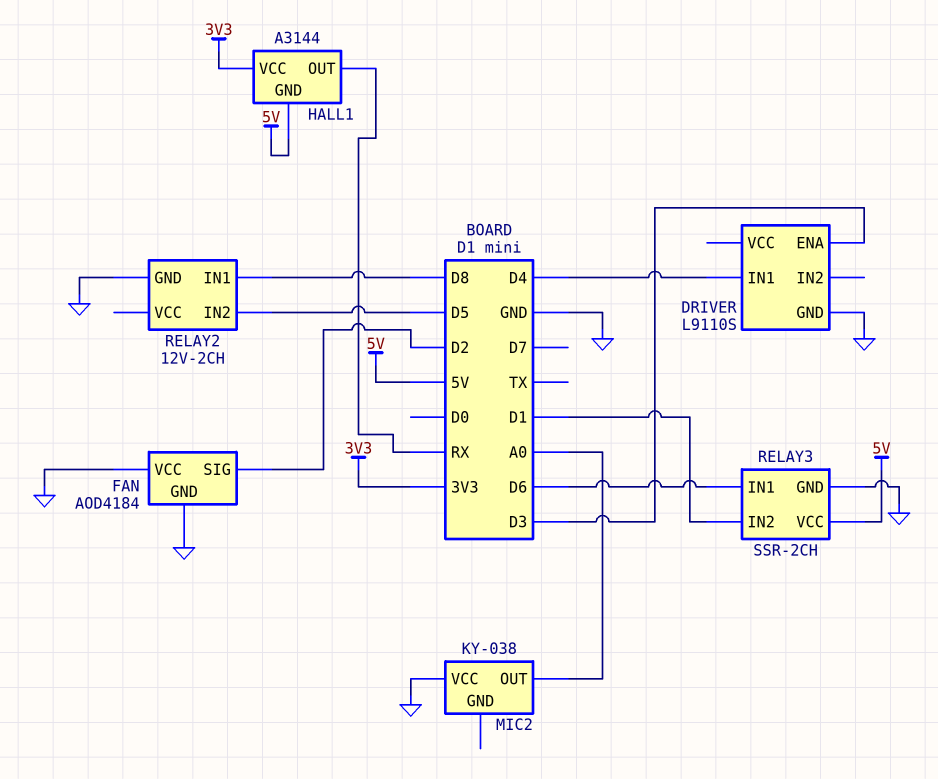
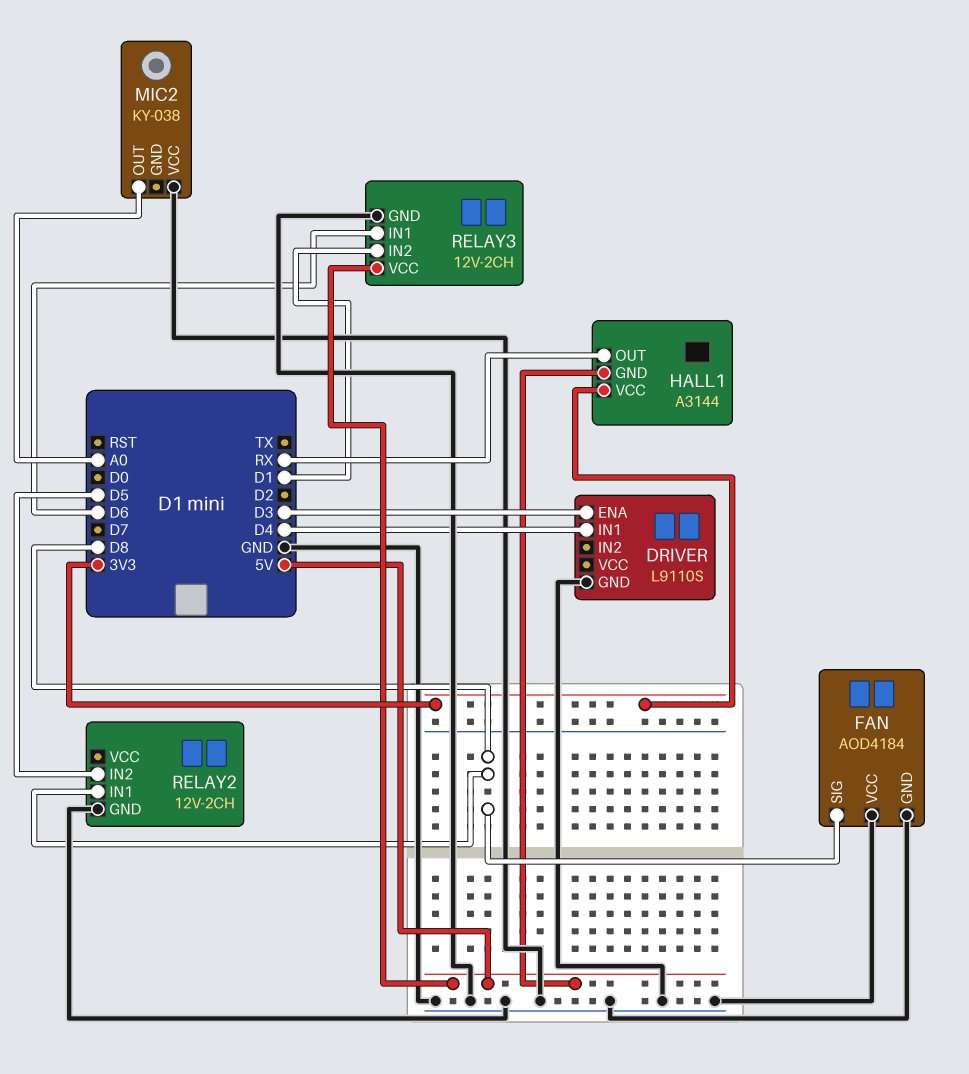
FAN pin SIG: D2 -> D8
RELAY3: SSR-2CH -> 12V-2CH

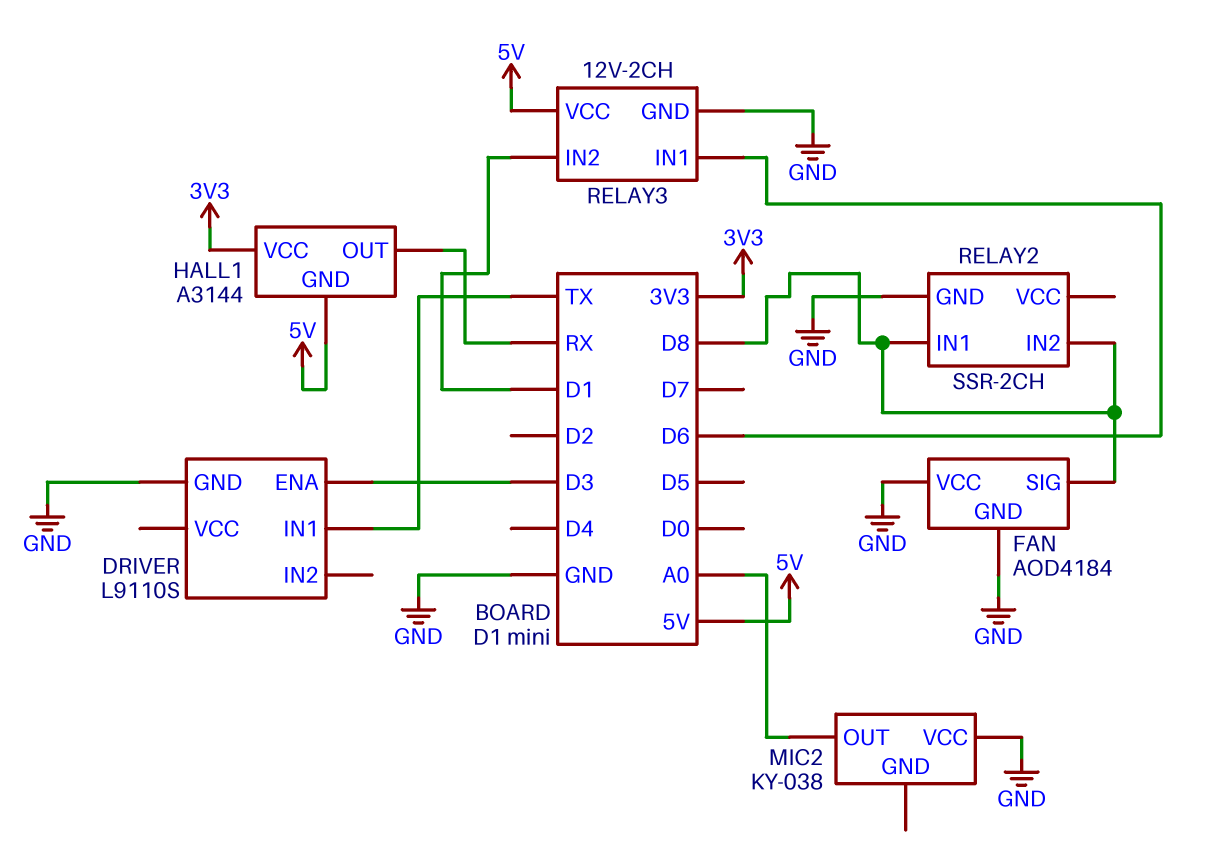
DRIVER pin IN1: D4 -> TX
RELAY2: 12V-2CH -> SSR-2CH
RELAY2 pin IN2: D5 -> D8

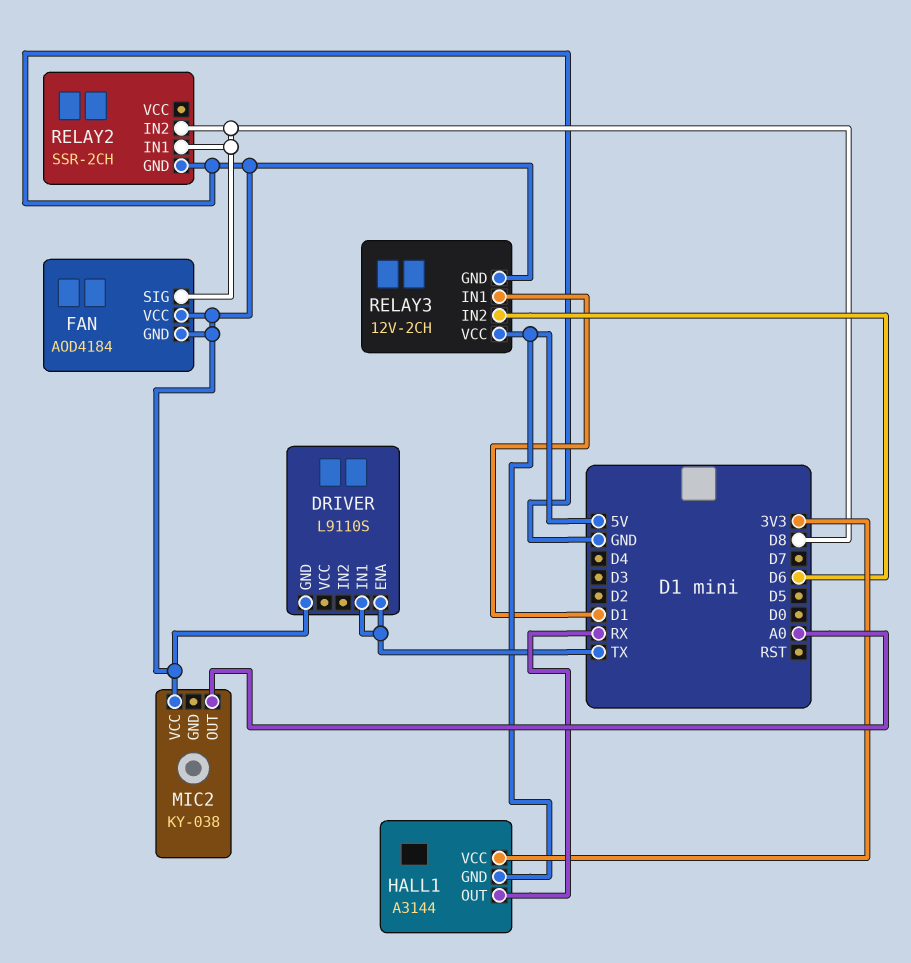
DRIVER pin ENA: D3 -> TX
RELAY3 pin IN1: D6 -> D1
RELAY3 pin IN2: D1 -> D6

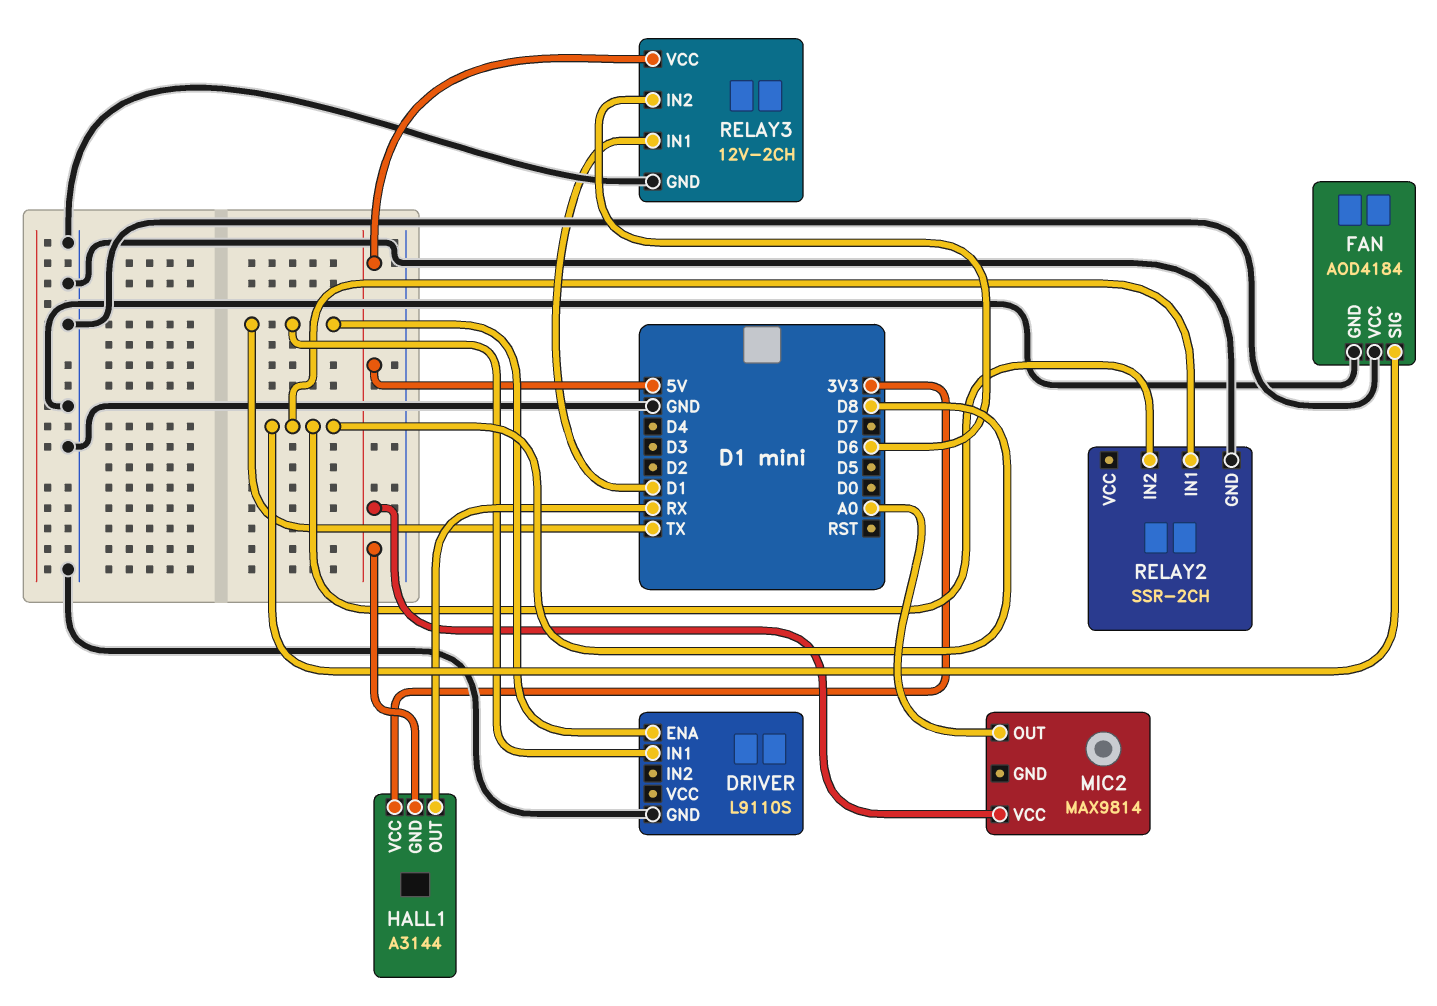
MIC2: KY-038 -> MAX9814
MIC2 pin VCC: GND -> 5V

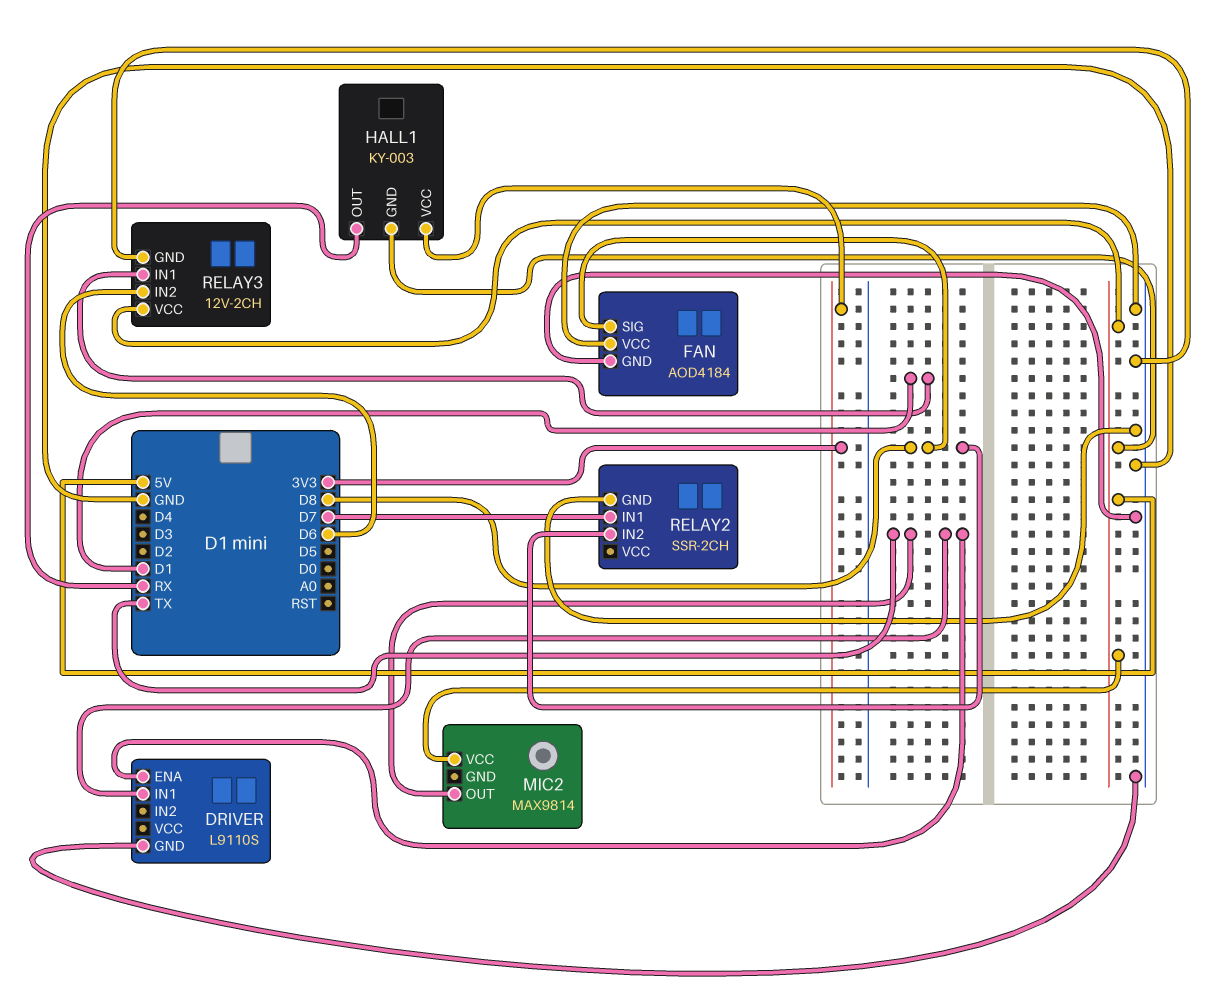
HALL1: A3144 -> KY-003
MIC2 pin OUT: A0 -> TX
RELAY2 pin IN1: D8 -> D7

